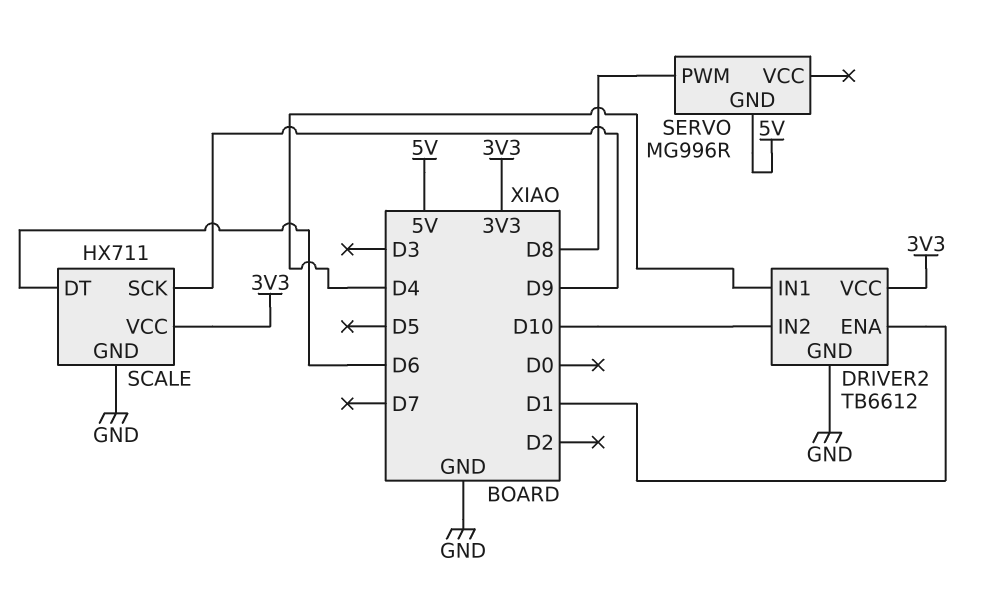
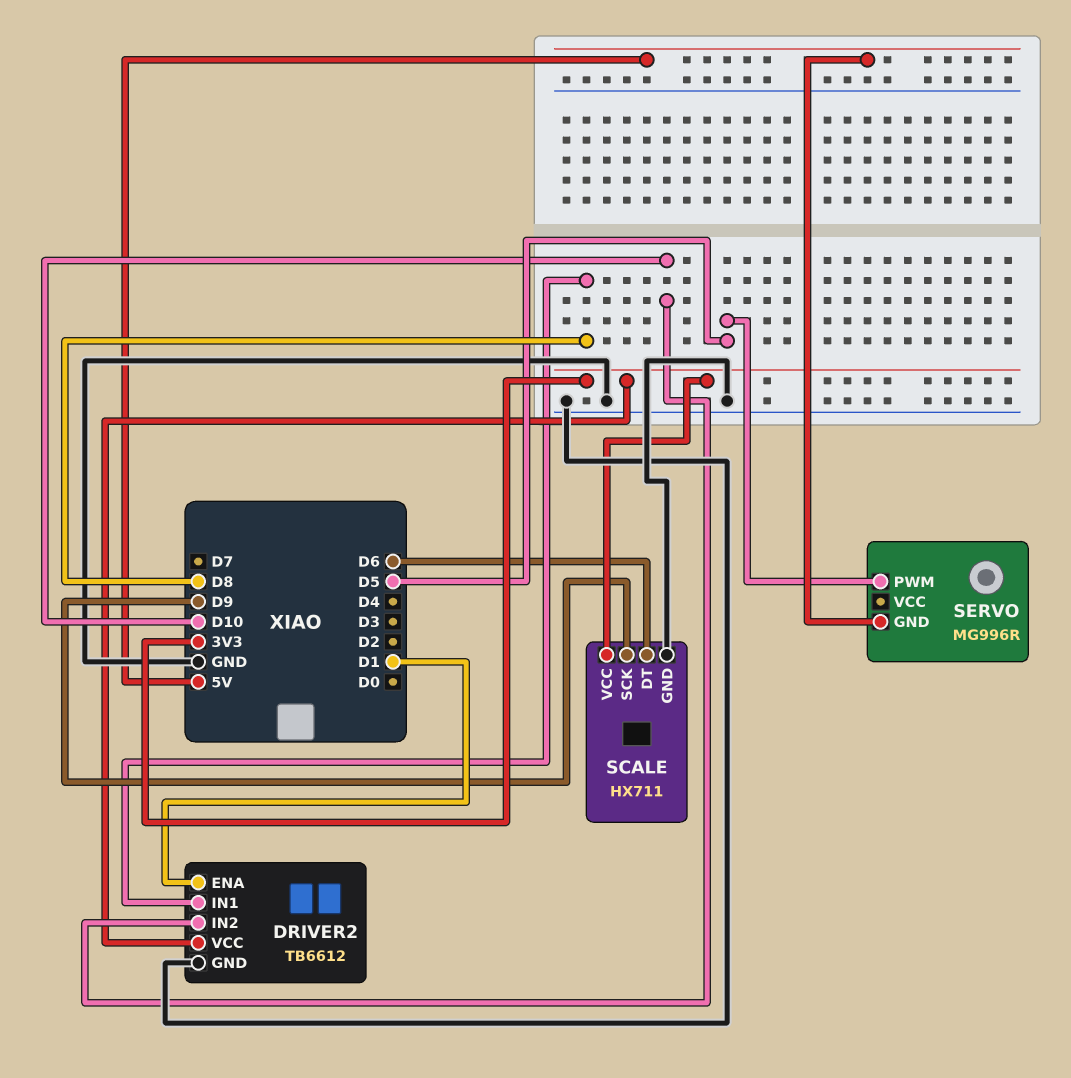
DRIVER2 pin IN1: D4 -> D8
SERVO pin PWM: D8 -> D5

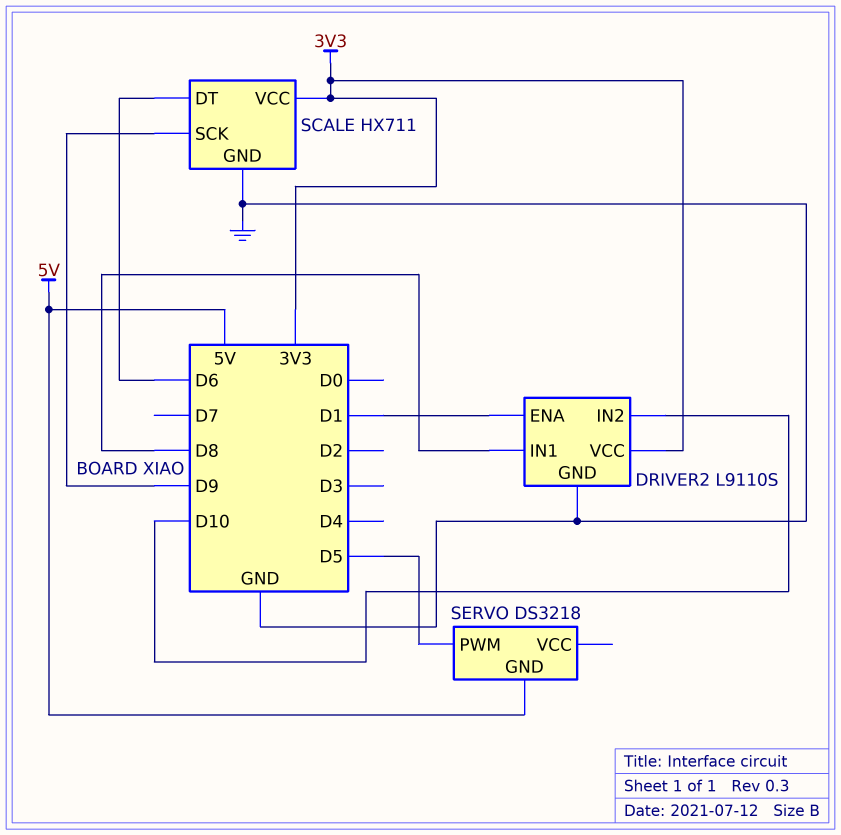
DRIVER2: TB6612 -> L9110S
SERVO: MG996R -> DS3218

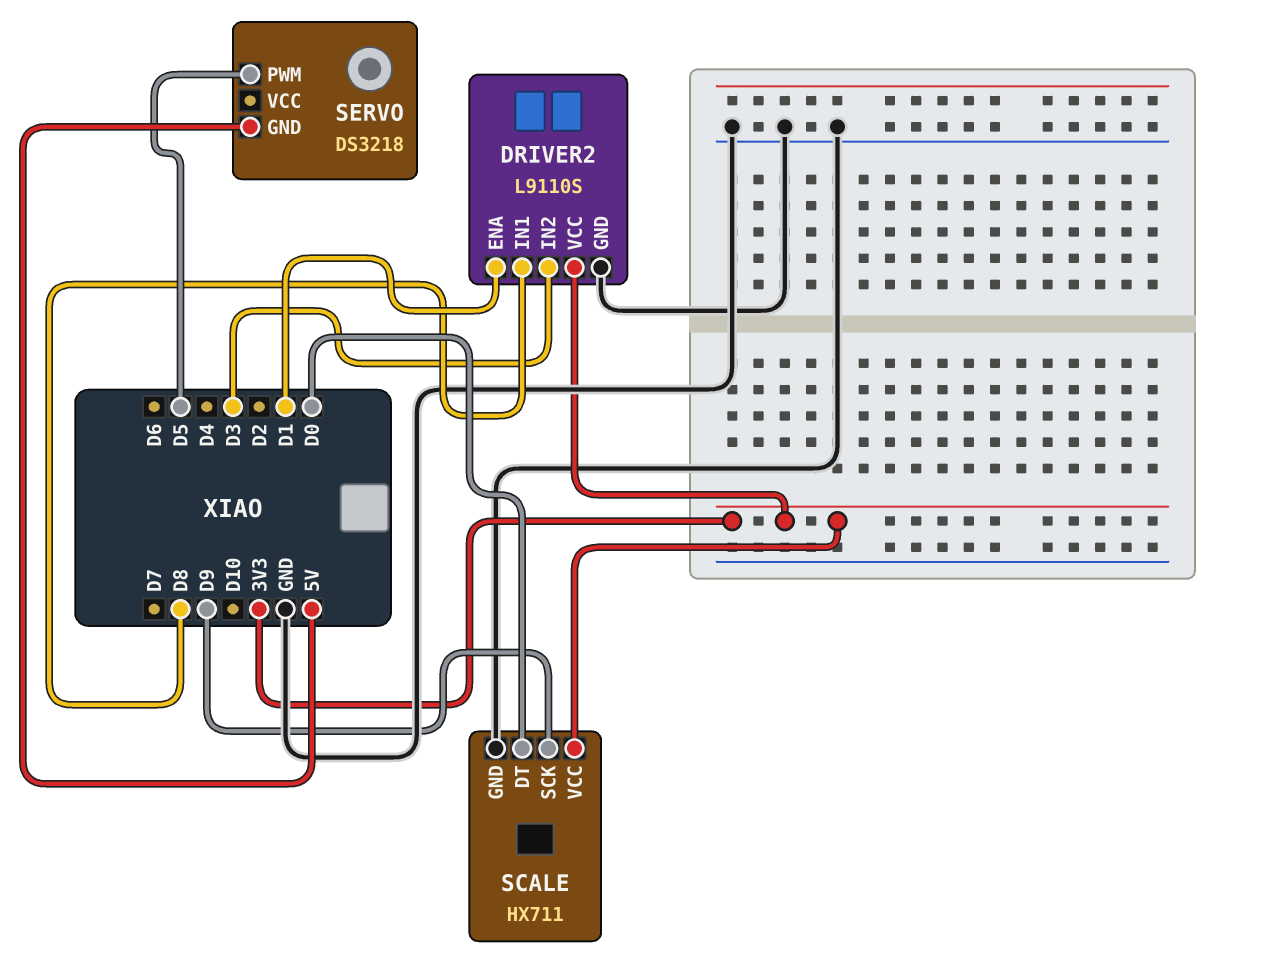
DRIVER2 pin IN2: D10 -> D3
SCALE pin DT: D6 -> D0

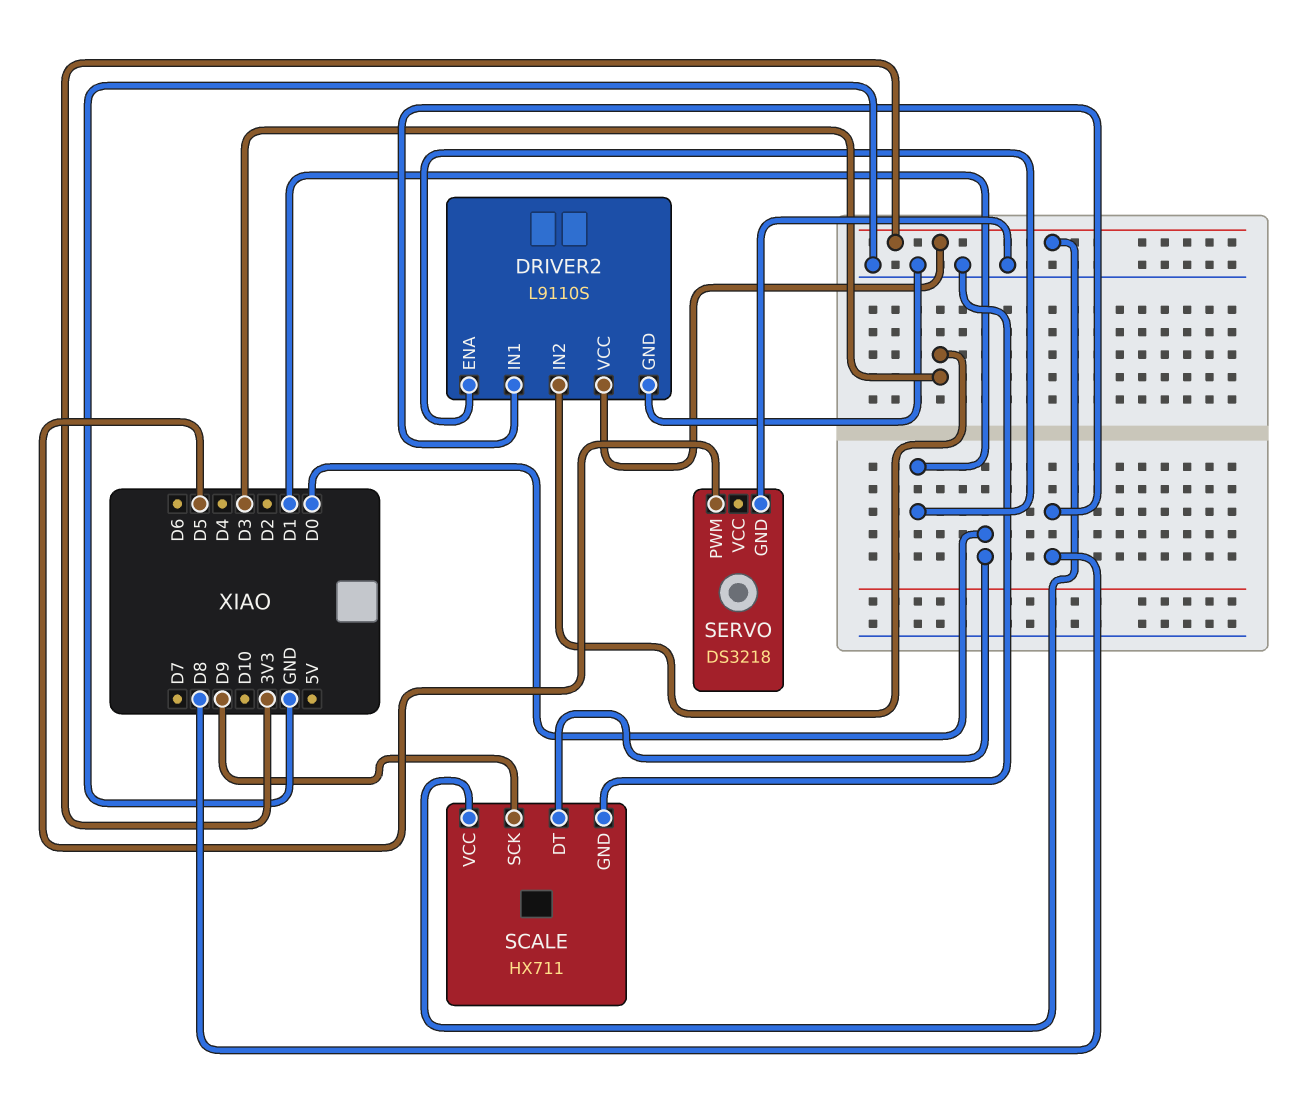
SERVO pin GND: 5V -> GND

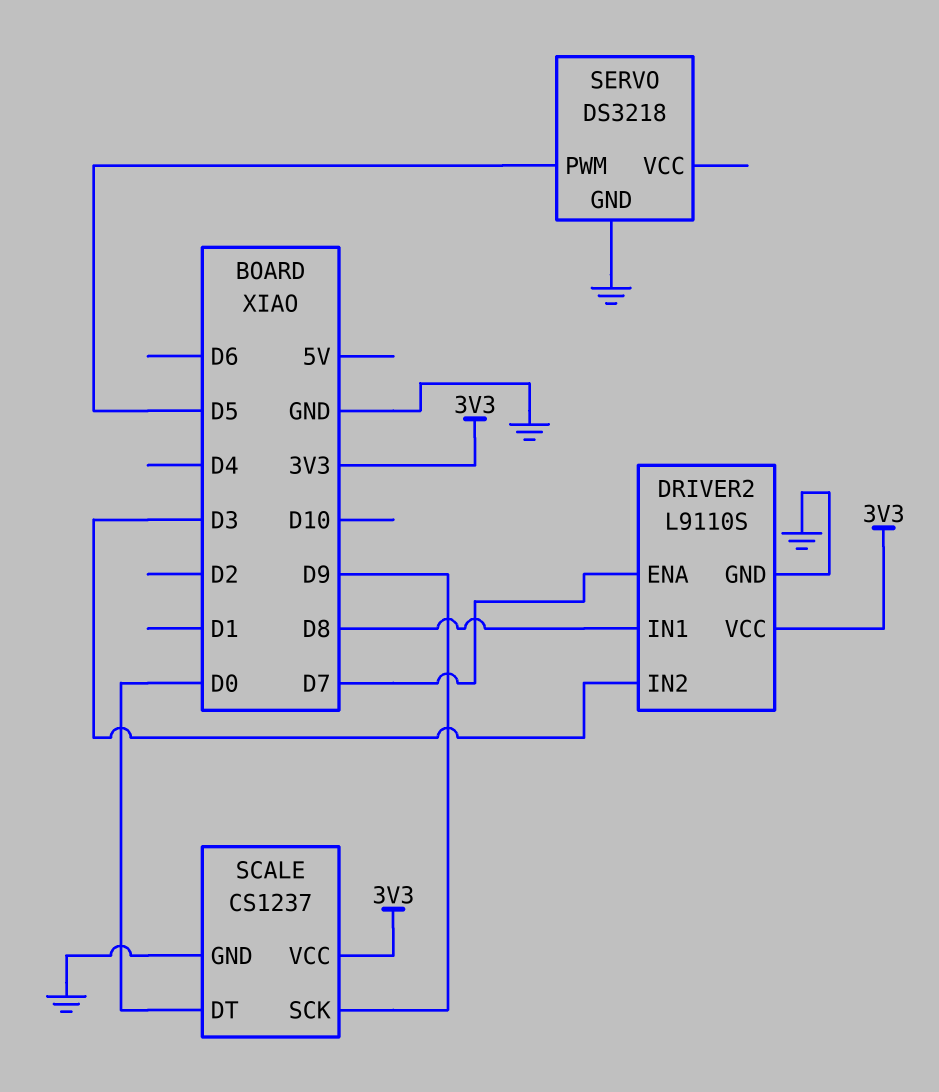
DRIVER2 pin ENA: D1 -> D7
SCALE: HX711 -> CS1237

